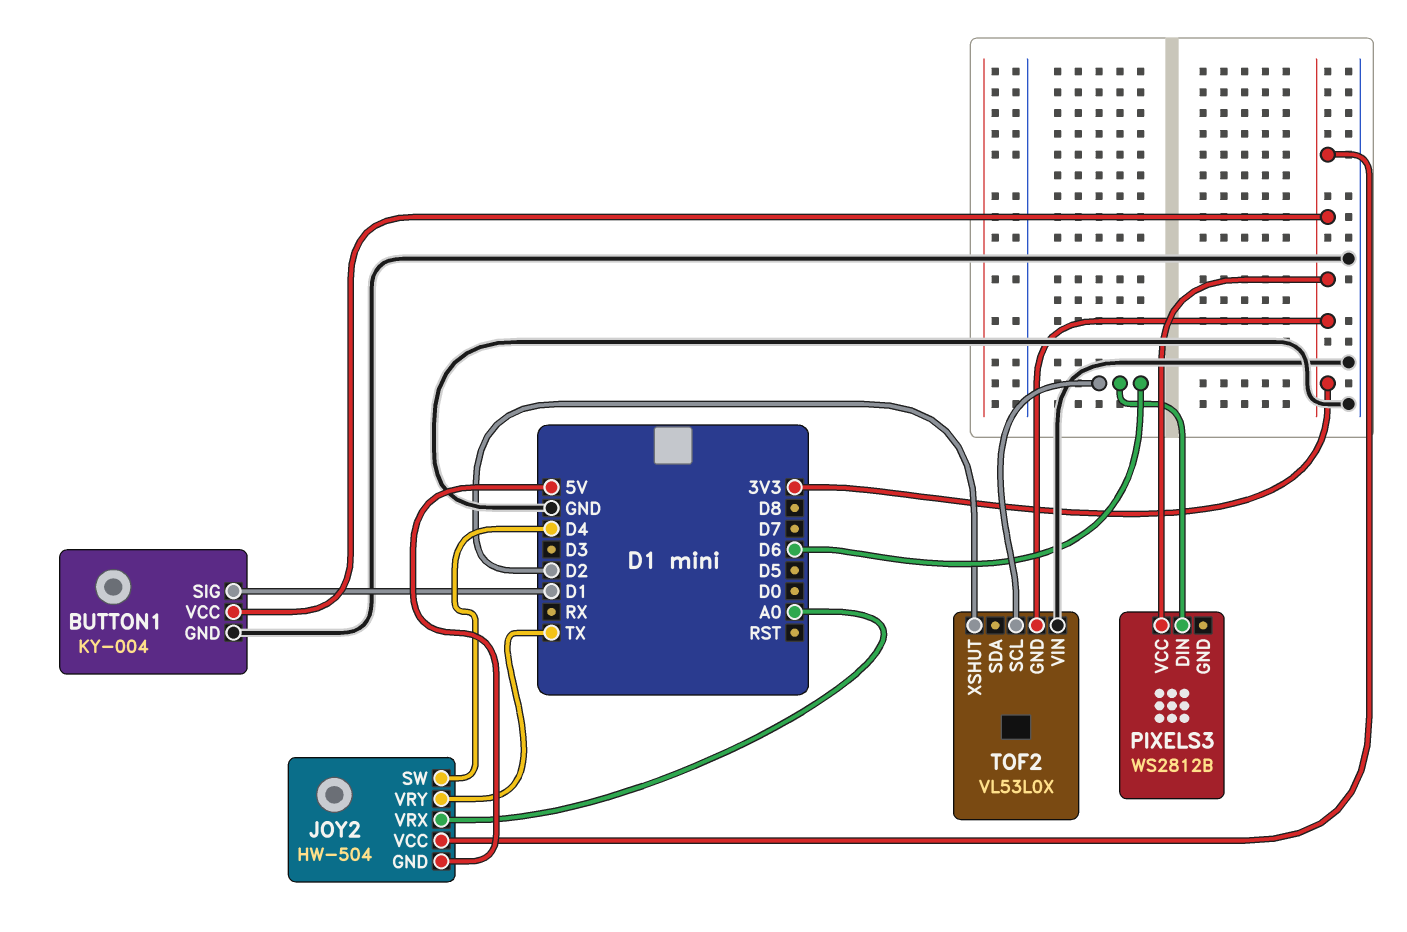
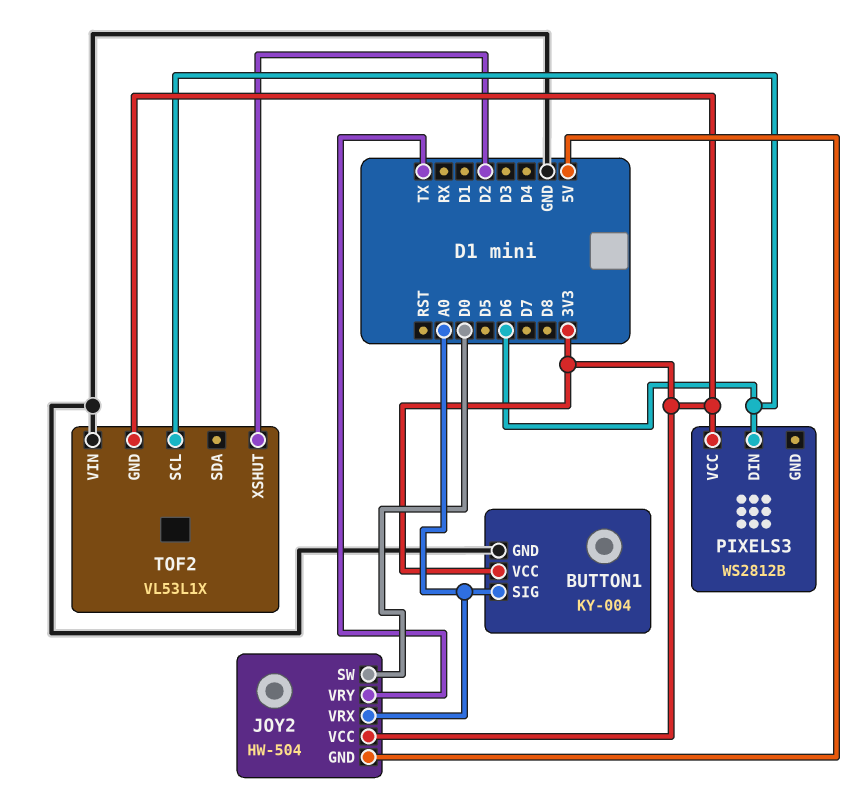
BUTTON1 pin SIG: D1 -> A0
JOY2 pin SW: D4 -> D0
TOF2: VL53L0X -> VL53L1X

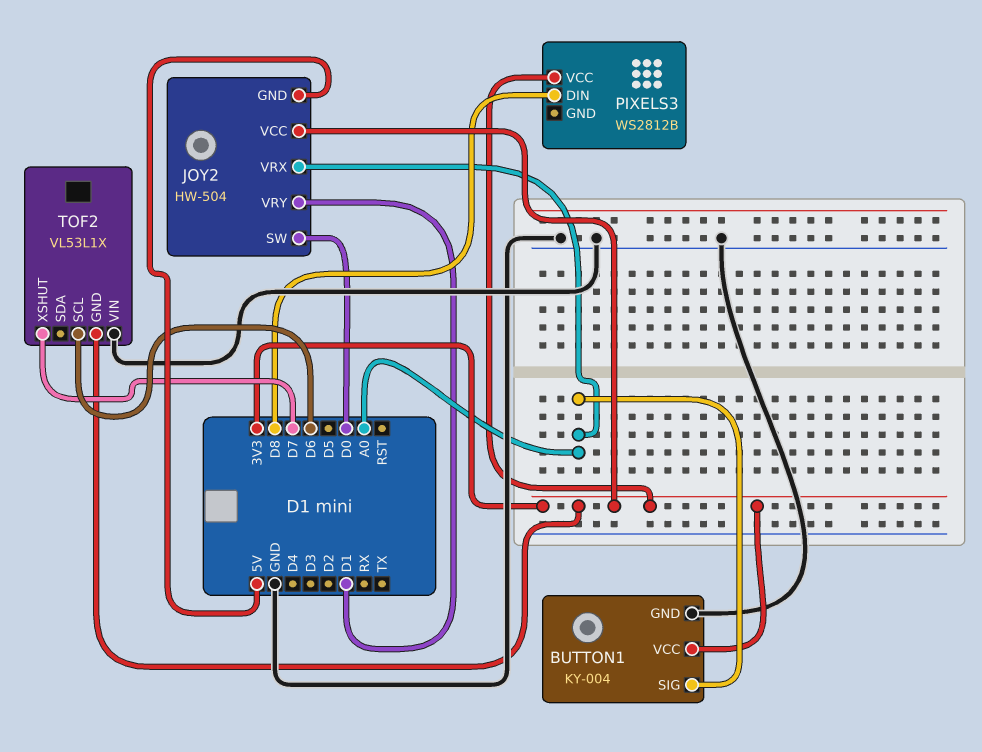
JOY2 pin VRY: TX -> D1
PIXELS3 pin DIN: D6 -> D8
TOF2 pin XSHUT: D2 -> D7

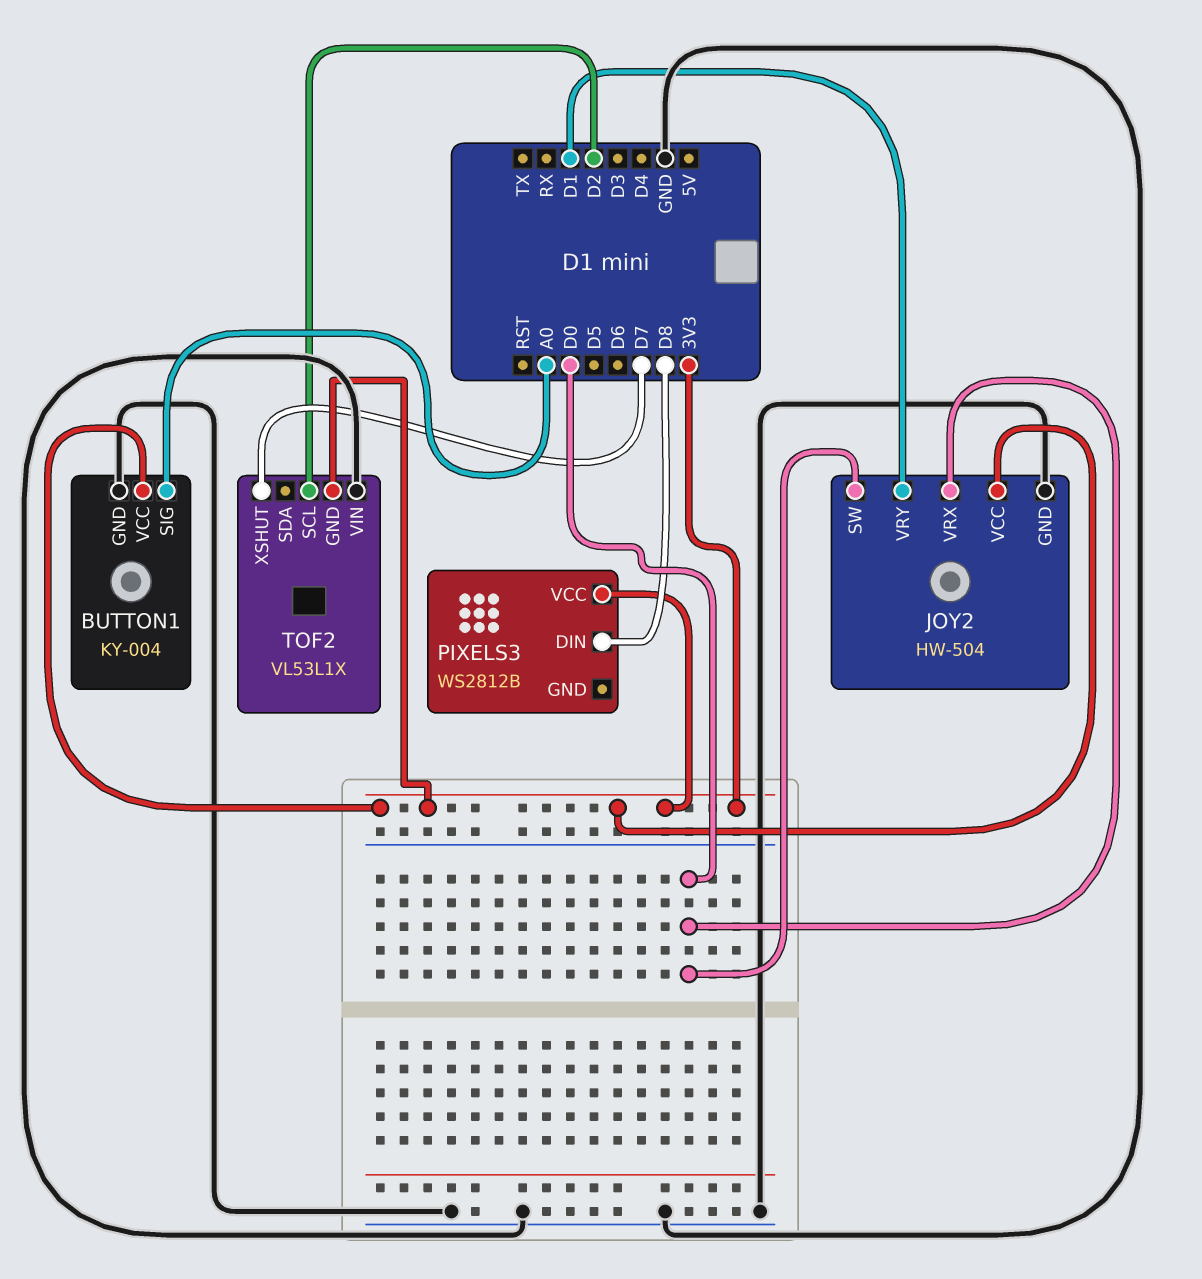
JOY2 pin GND: 5V -> GND
JOY2 pin VRX: A0 -> D0
TOF2 pin SCL: D6 -> D2

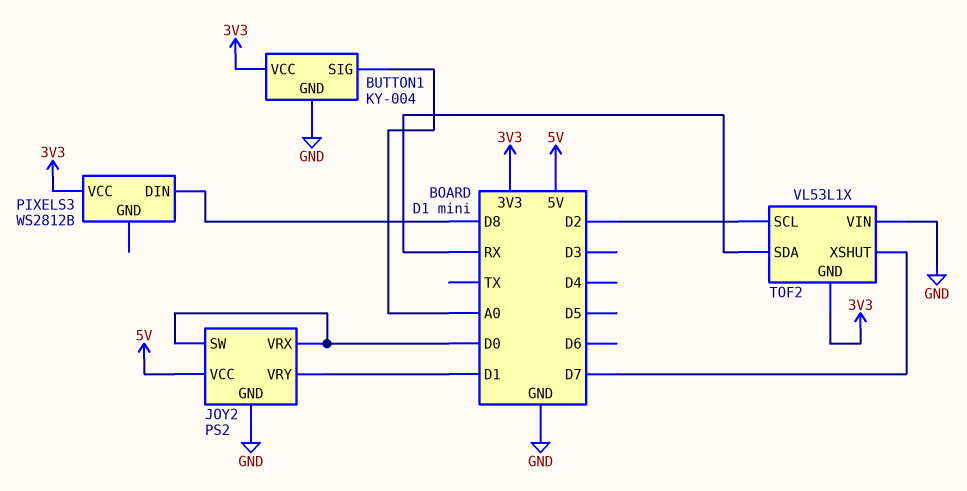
JOY2: HW-504 -> PS2
JOY2 pin VCC: 3V3 -> 5V
TOF2 pin SDA: none -> RX

